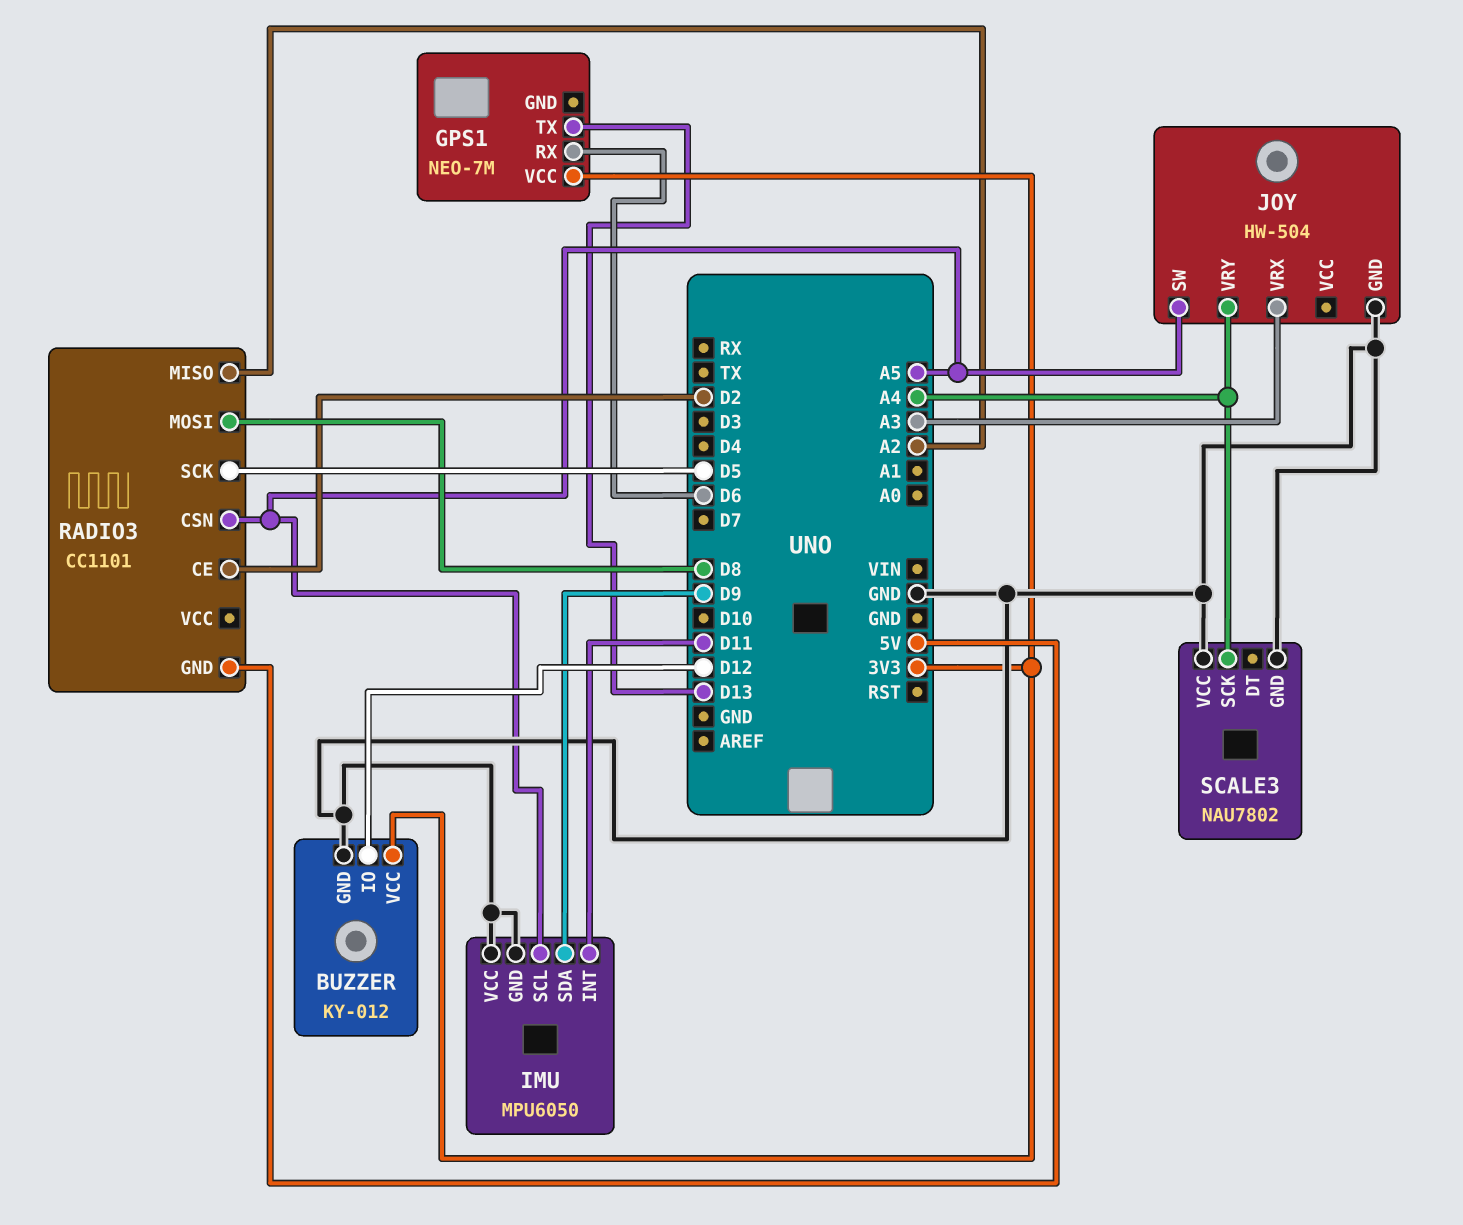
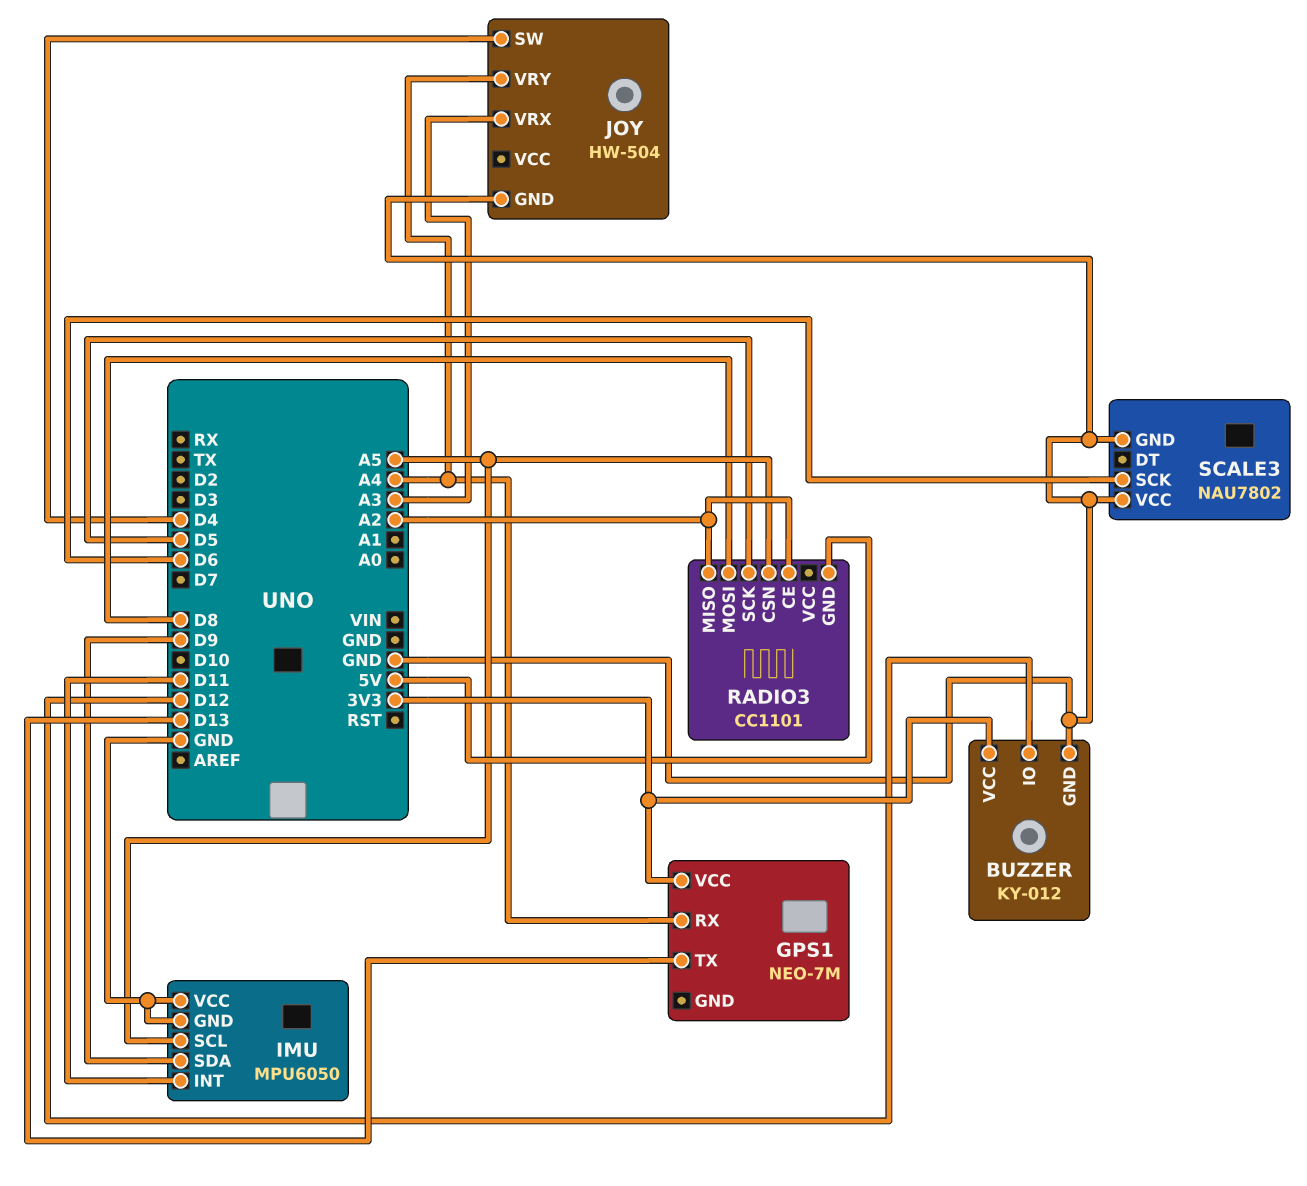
GPS1 pin RX: D6 -> A4
JOY pin SW: A5 -> D4
RADIO3 pin CE: D2 -> A2
SCALE3 pin SCK: A4 -> D6

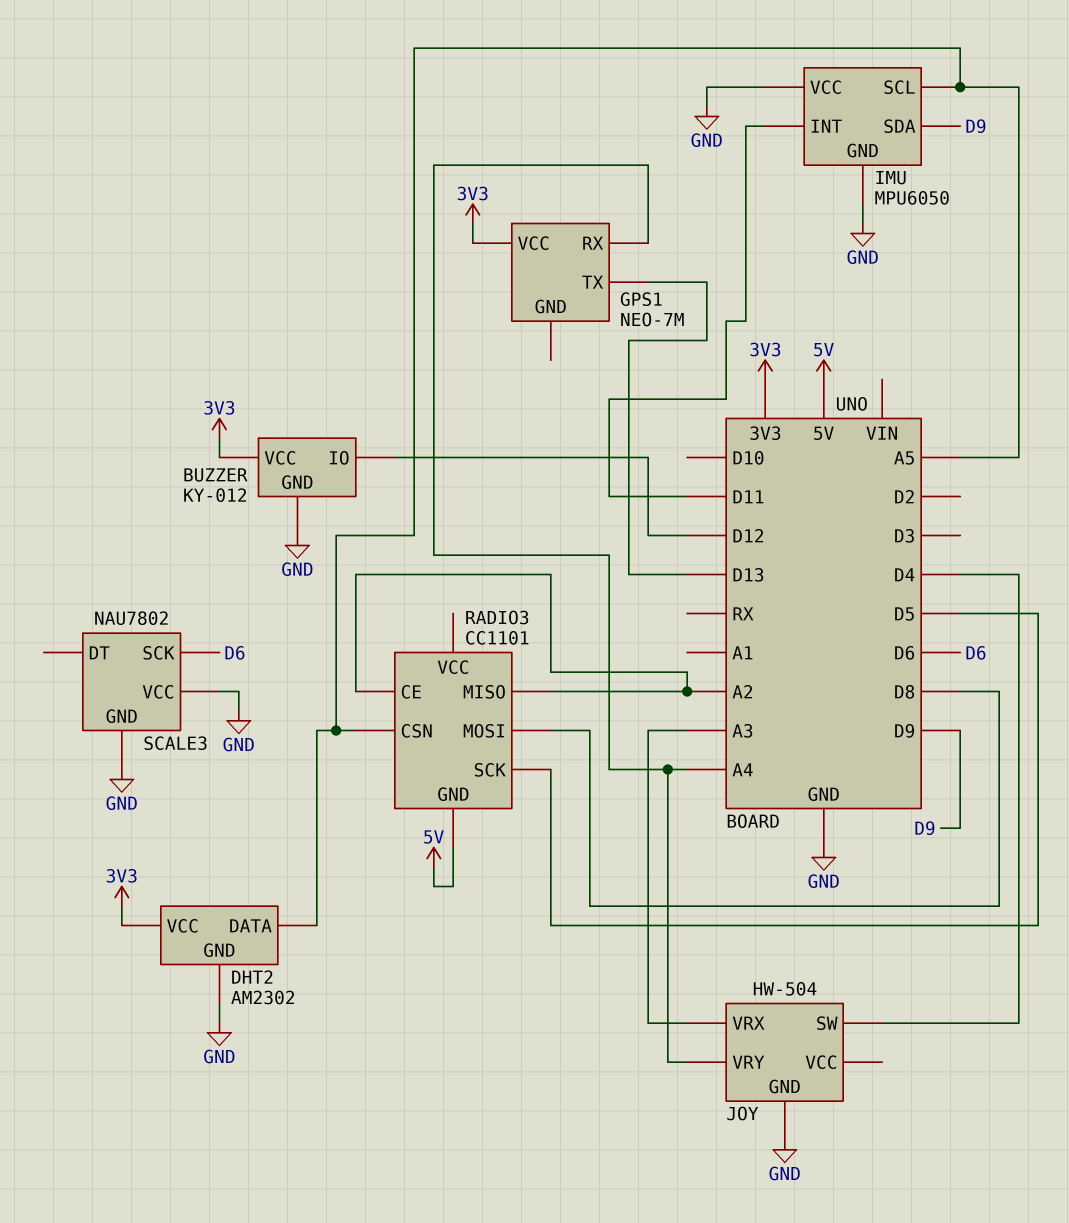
DHT2: none -> AM2302
DHT2 pin DATA: none -> A5
DHT2 pin GND: none -> GND
DHT2 pin VCC: none -> 3V3

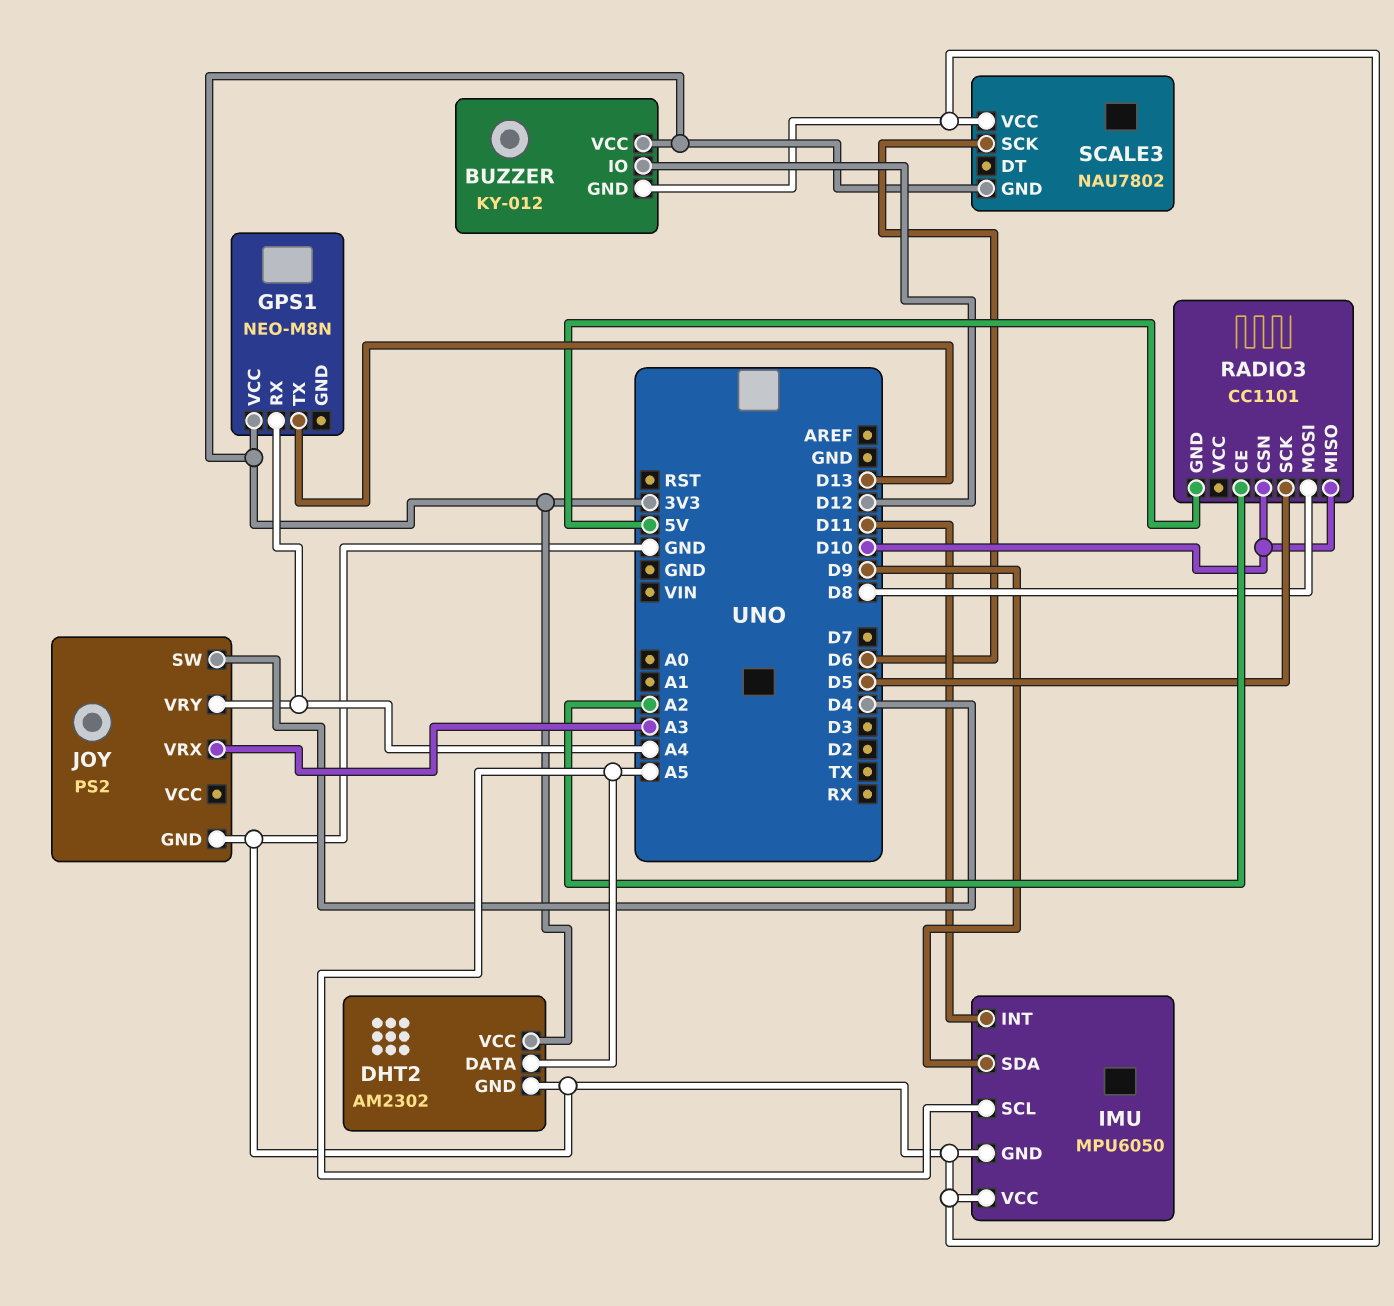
GPS1: NEO-7M -> NEO-M8N
JOY: HW-504 -> PS2
RADIO3 pin CSN: A5 -> D10
RADIO3 pin MISO: A2 -> D10
SCALE3 pin GND: GND -> 3V3

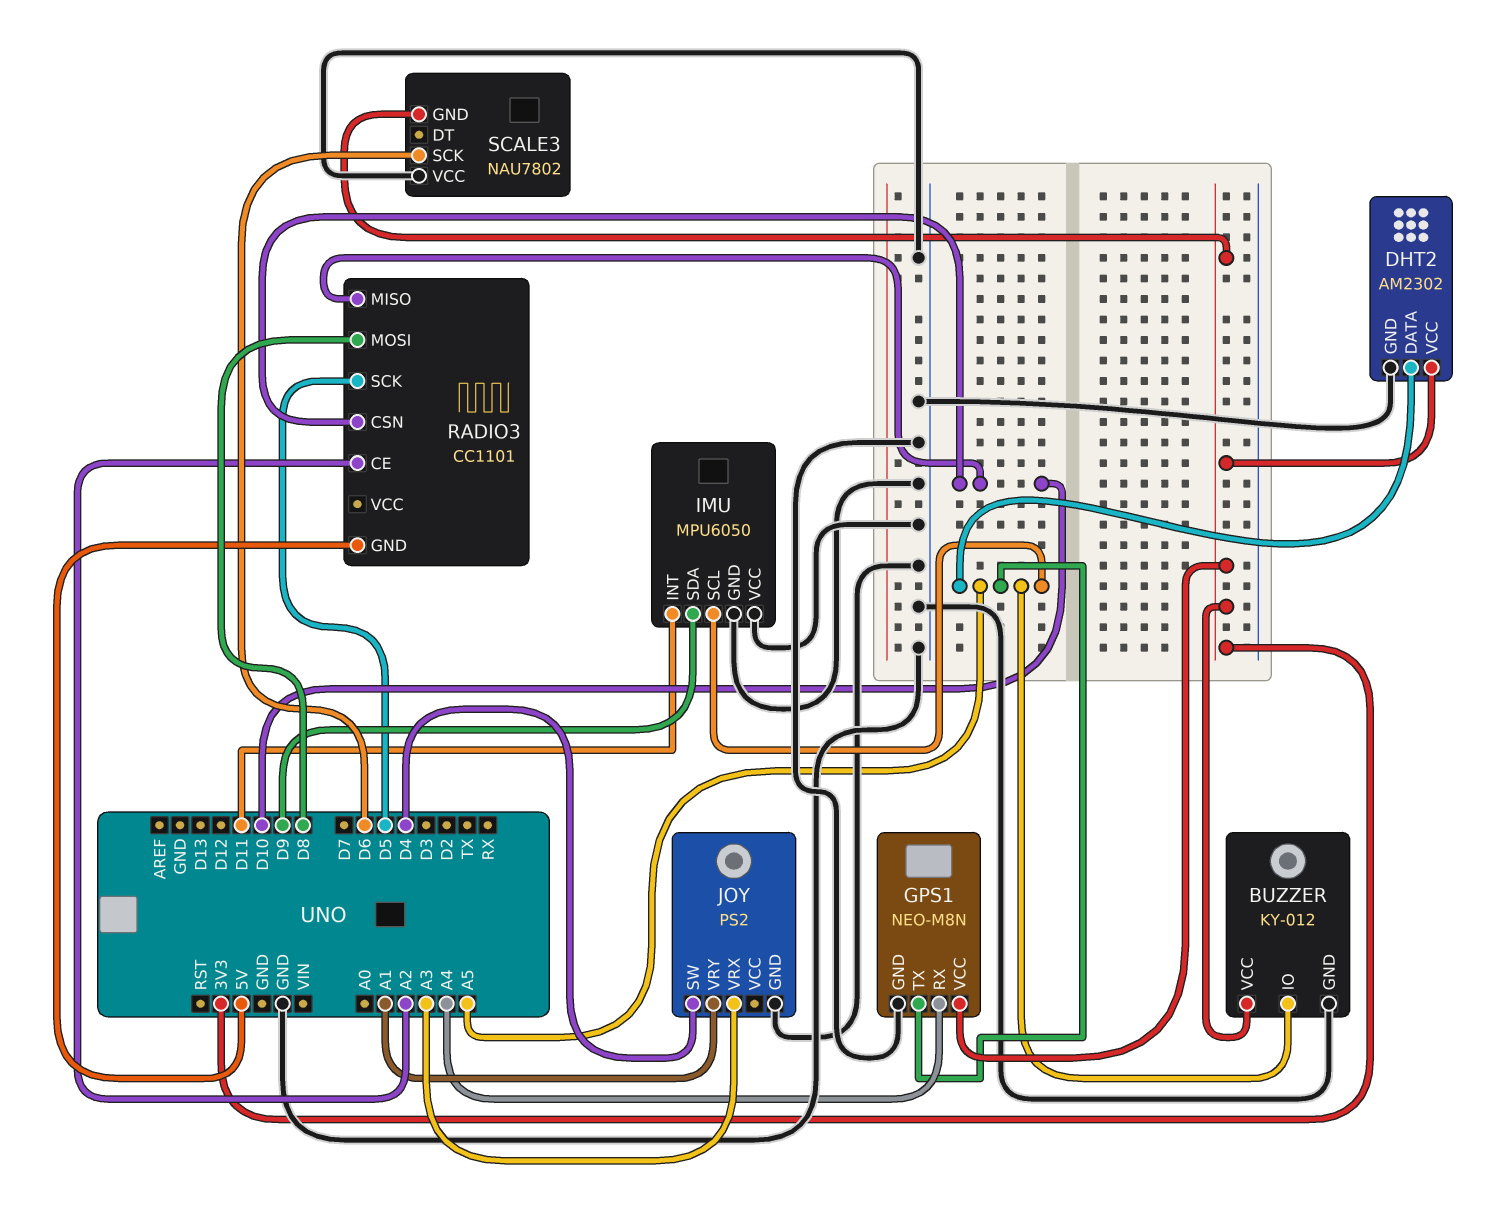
BUZZER pin IO: D12 -> A5
GPS1 pin GND: none -> GND
GPS1 pin TX: D13 -> A5
JOY pin VRY: A4 -> A1

